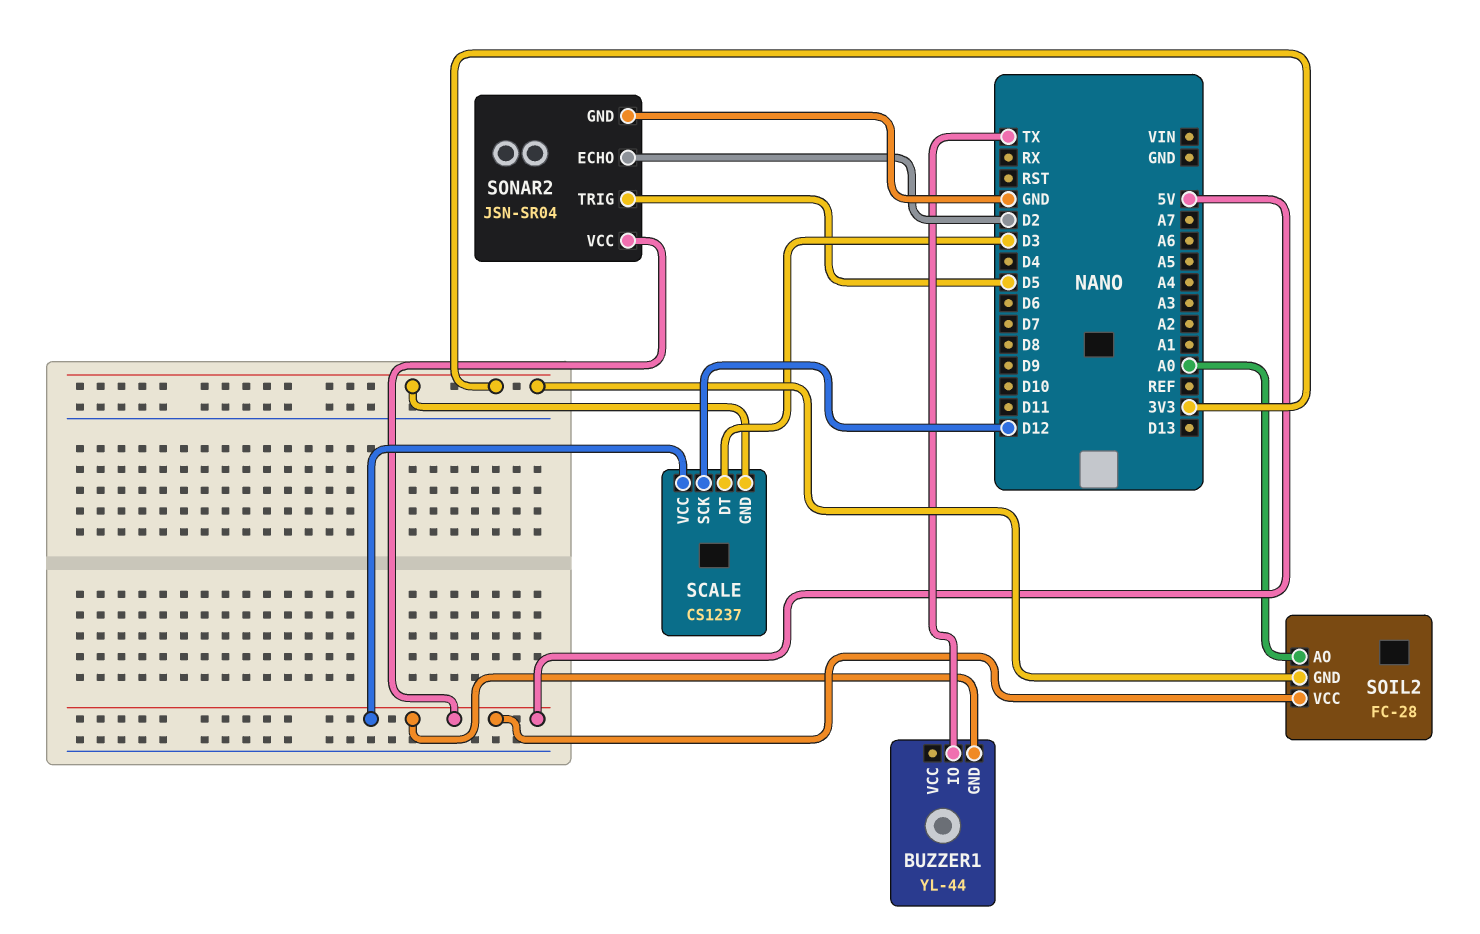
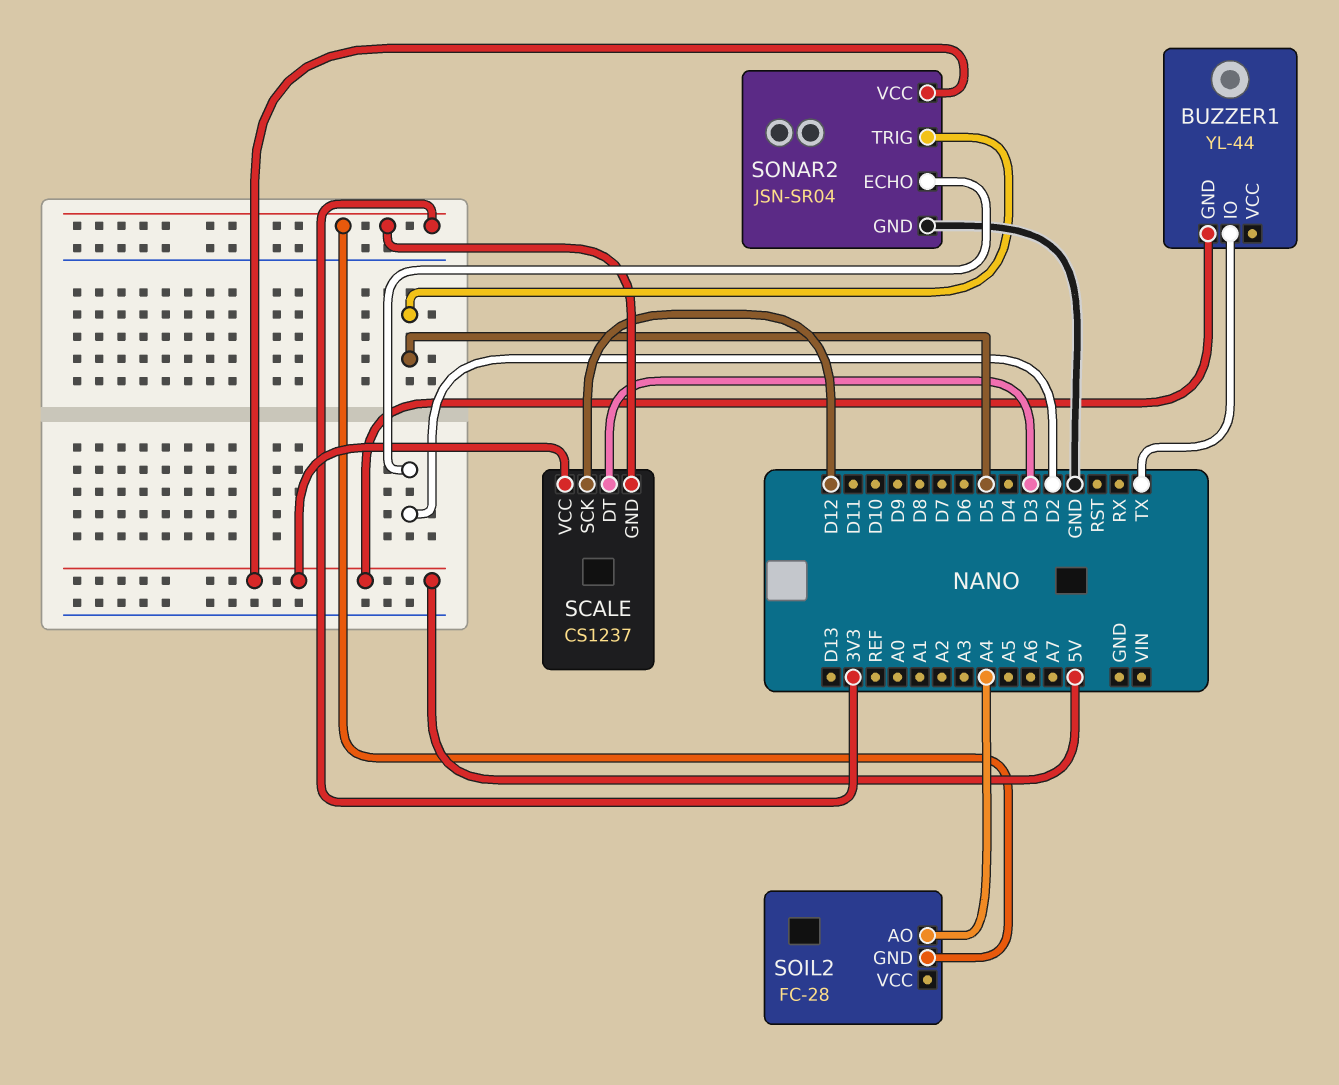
SOIL2 pin AO: A0 -> A4
SOIL2 pin VCC: 5V -> none

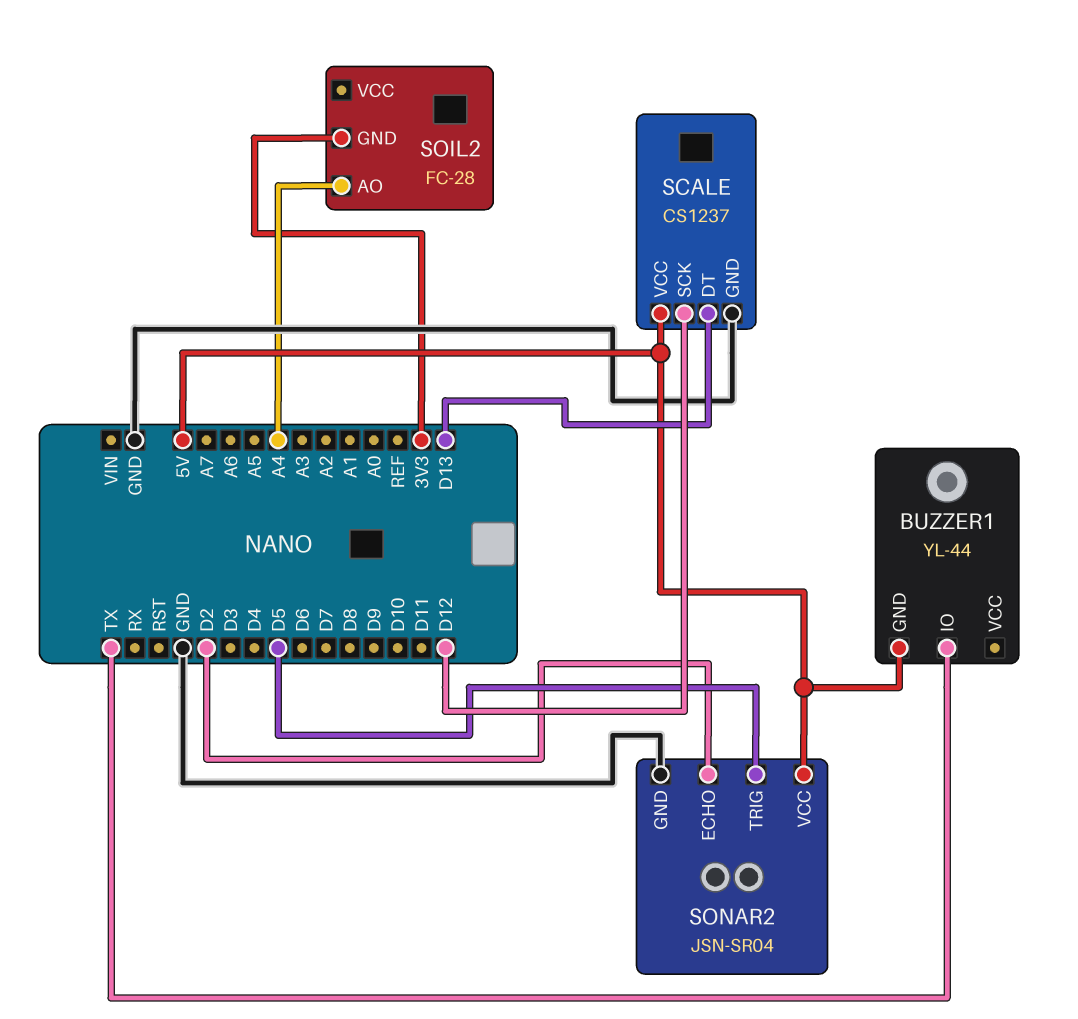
SCALE pin DT: D3 -> D13
SCALE pin GND: 3V3 -> GND

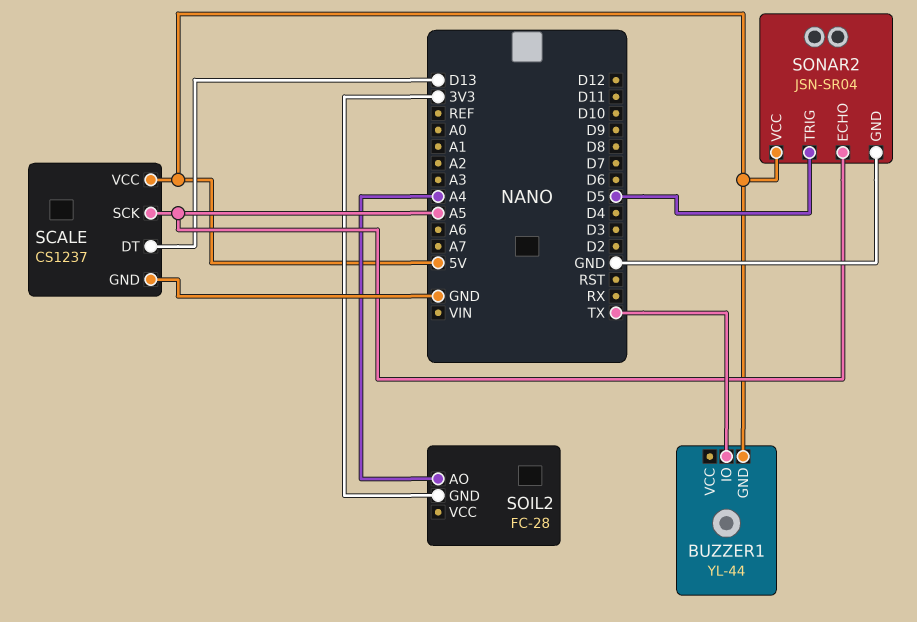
SCALE pin SCK: D12 -> A5
SONAR2 pin ECHO: D2 -> A5

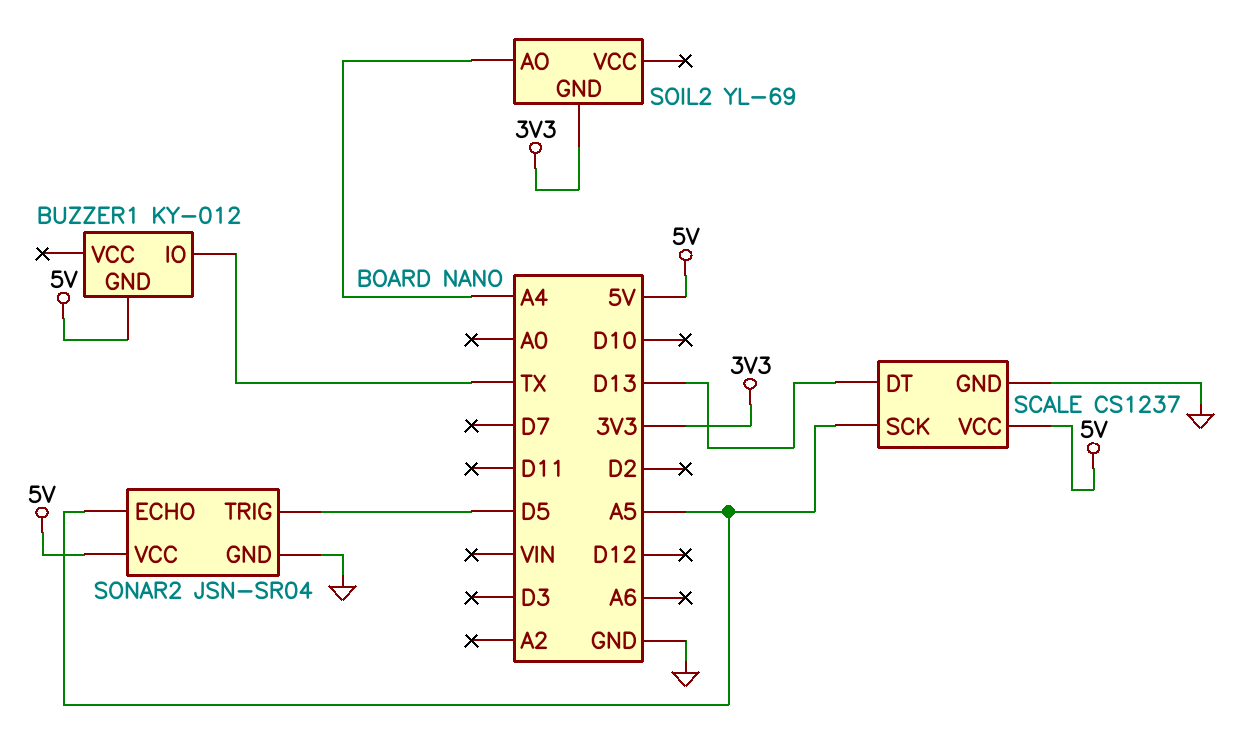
BUZZER1: YL-44 -> KY-012
SOIL2: FC-28 -> YL-69

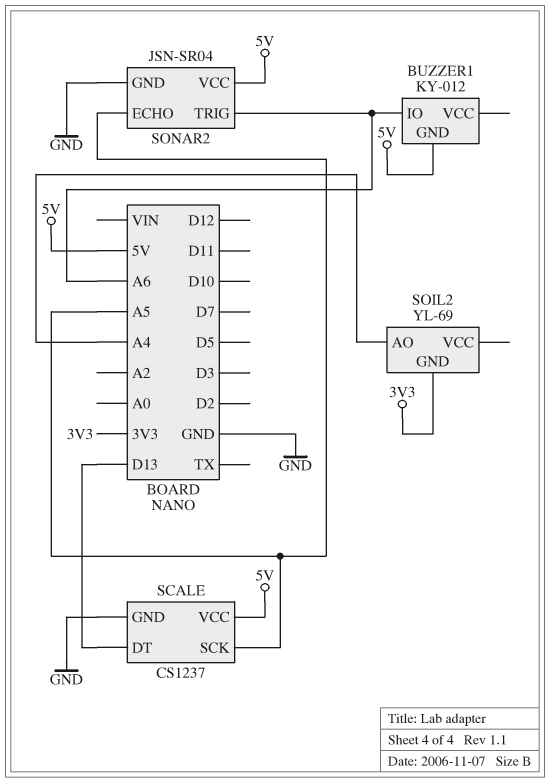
BUZZER1 pin IO: TX -> A6
SONAR2 pin TRIG: D5 -> A6

